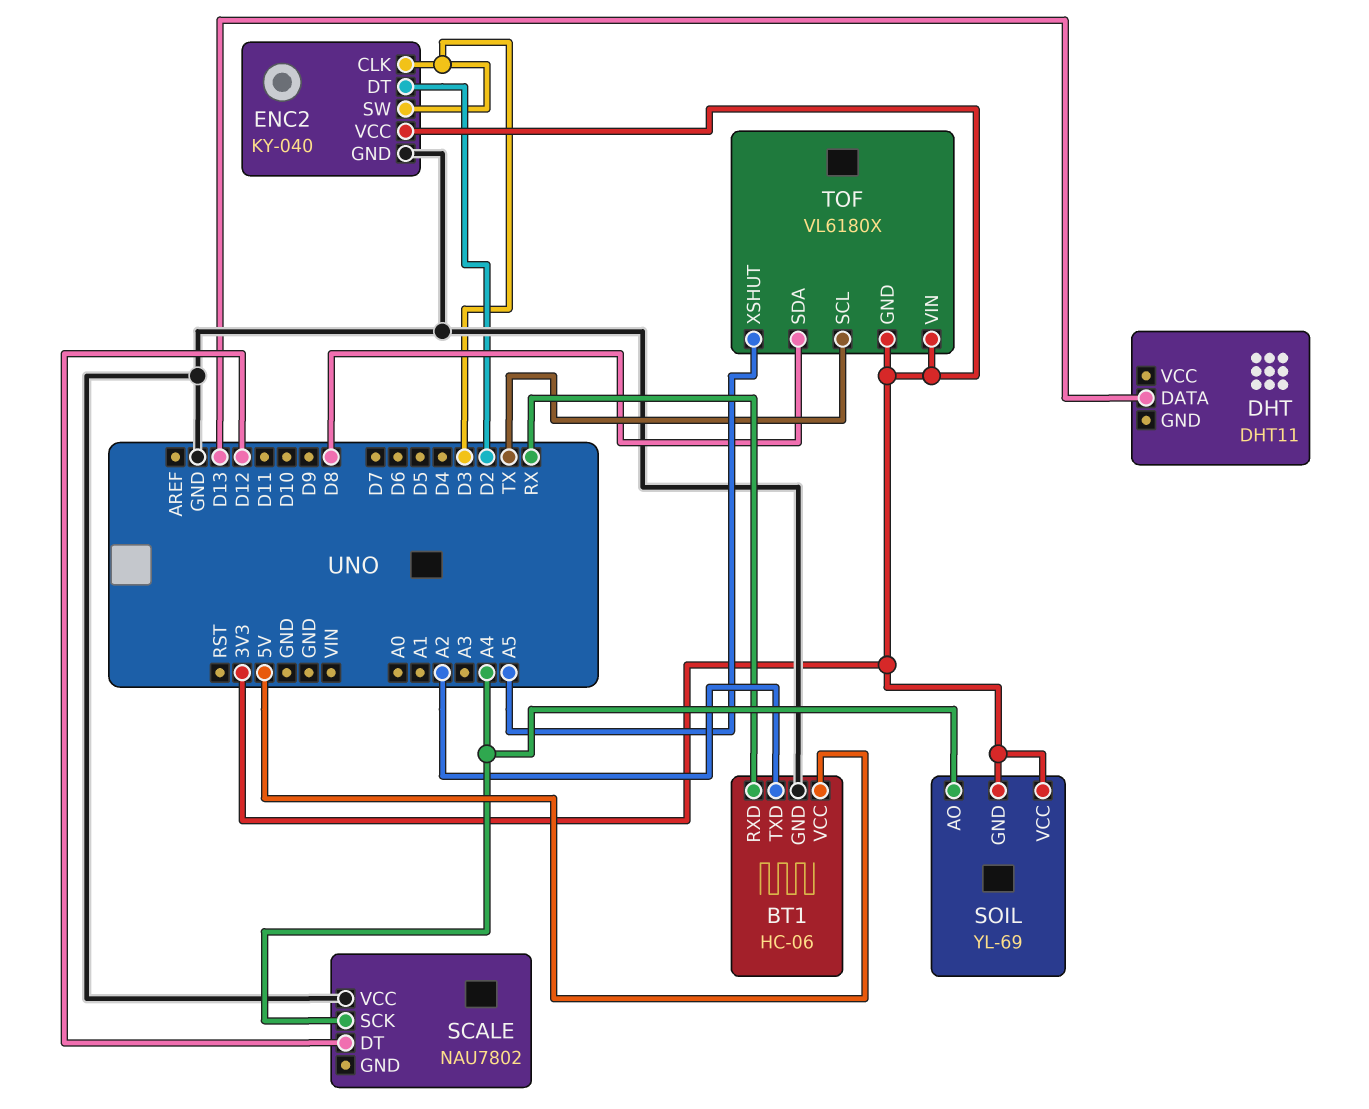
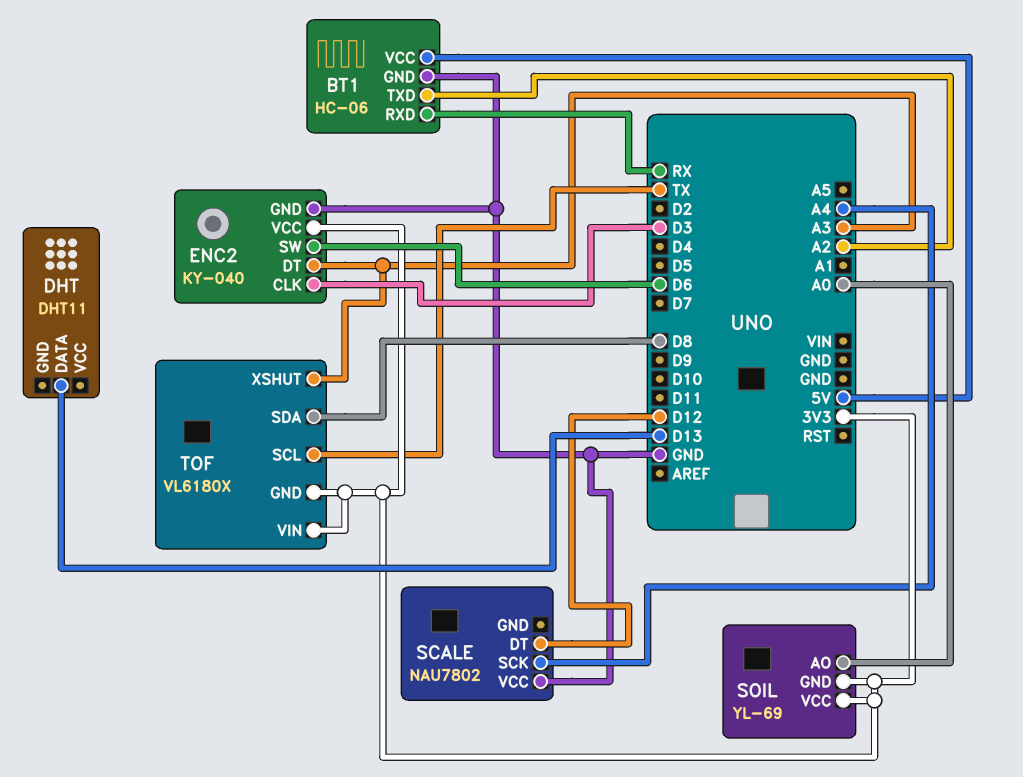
ENC2 pin DT: D2 -> A3
ENC2 pin SW: D3 -> D6
SOIL pin AO: A4 -> A0
TOF pin XSHUT: A5 -> A3

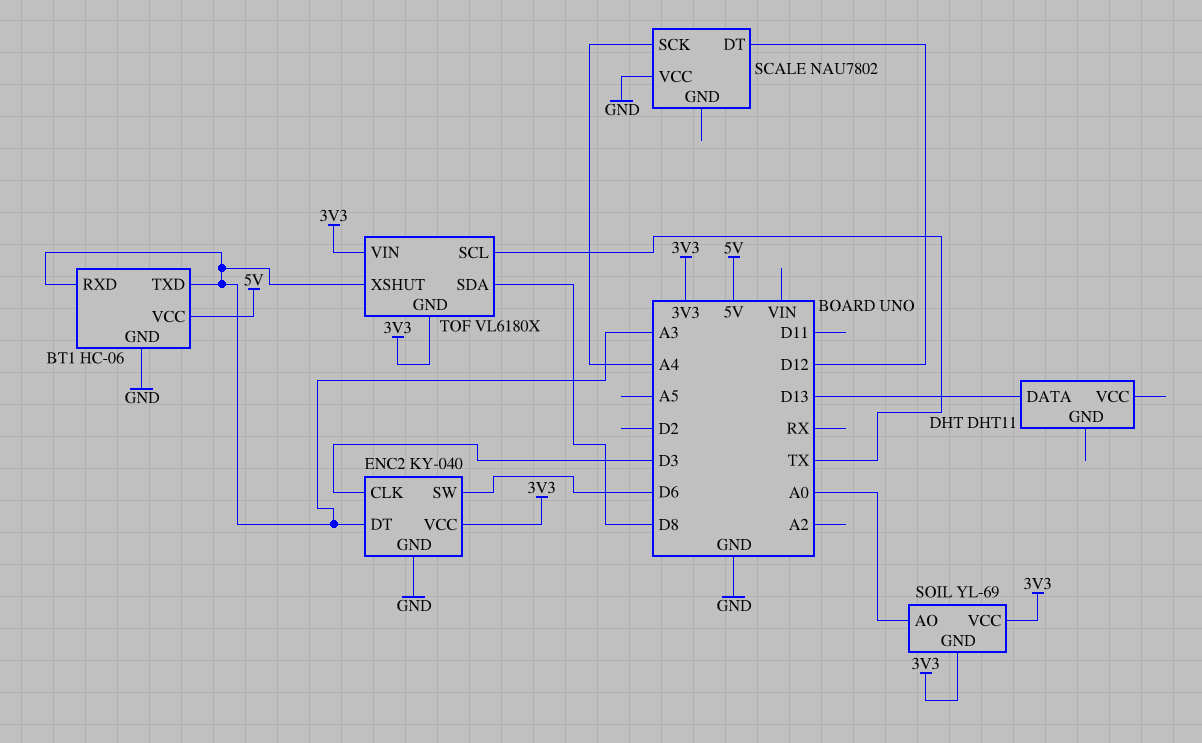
BT1 pin RXD: RX -> A3
BT1 pin TXD: A2 -> A3

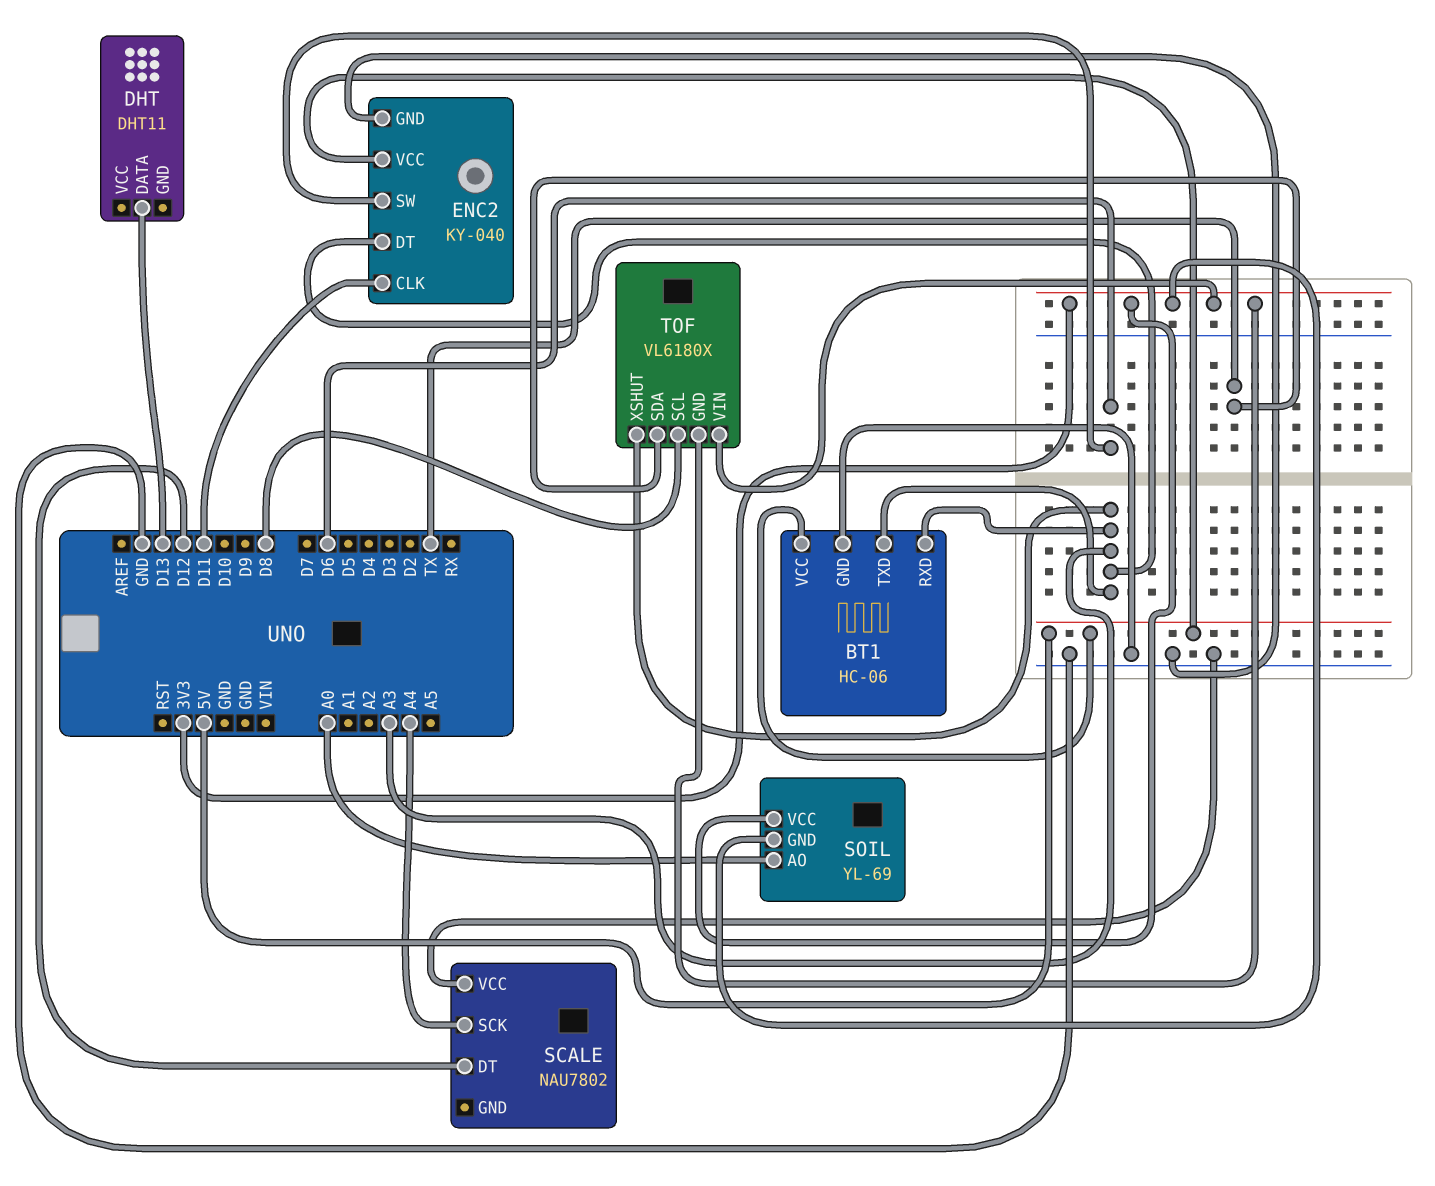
ENC2 pin CLK: D3 -> D11
ENC2 pin VCC: 3V3 -> 5V
TOF pin SCL: TX -> D8
TOF pin SDA: D8 -> TX

